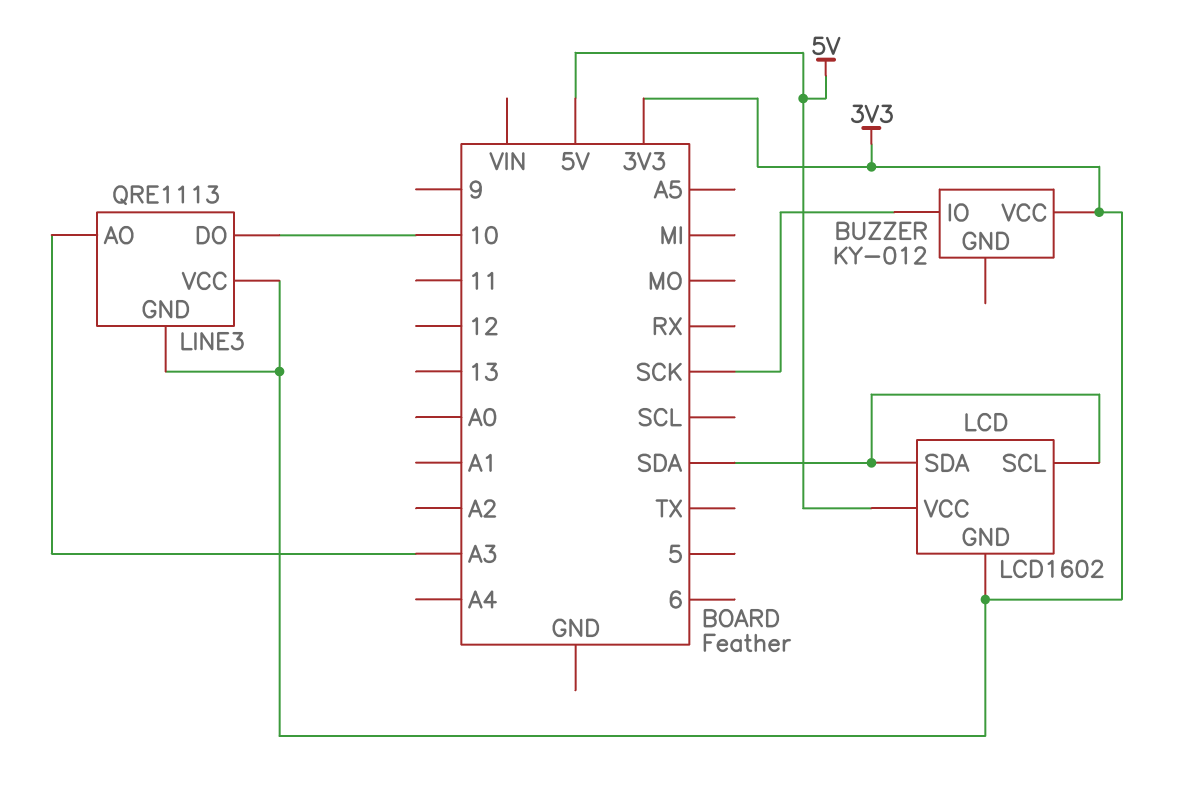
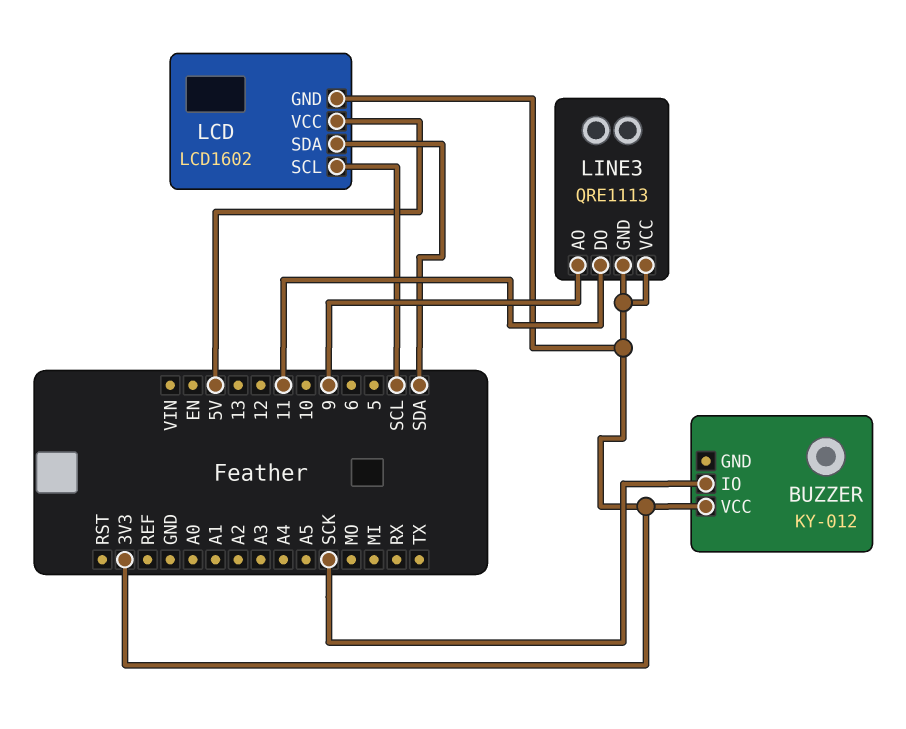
LCD pin SCL: SDA -> SCL
LINE3 pin AO: A3 -> 9
LINE3 pin DO: 10 -> 11

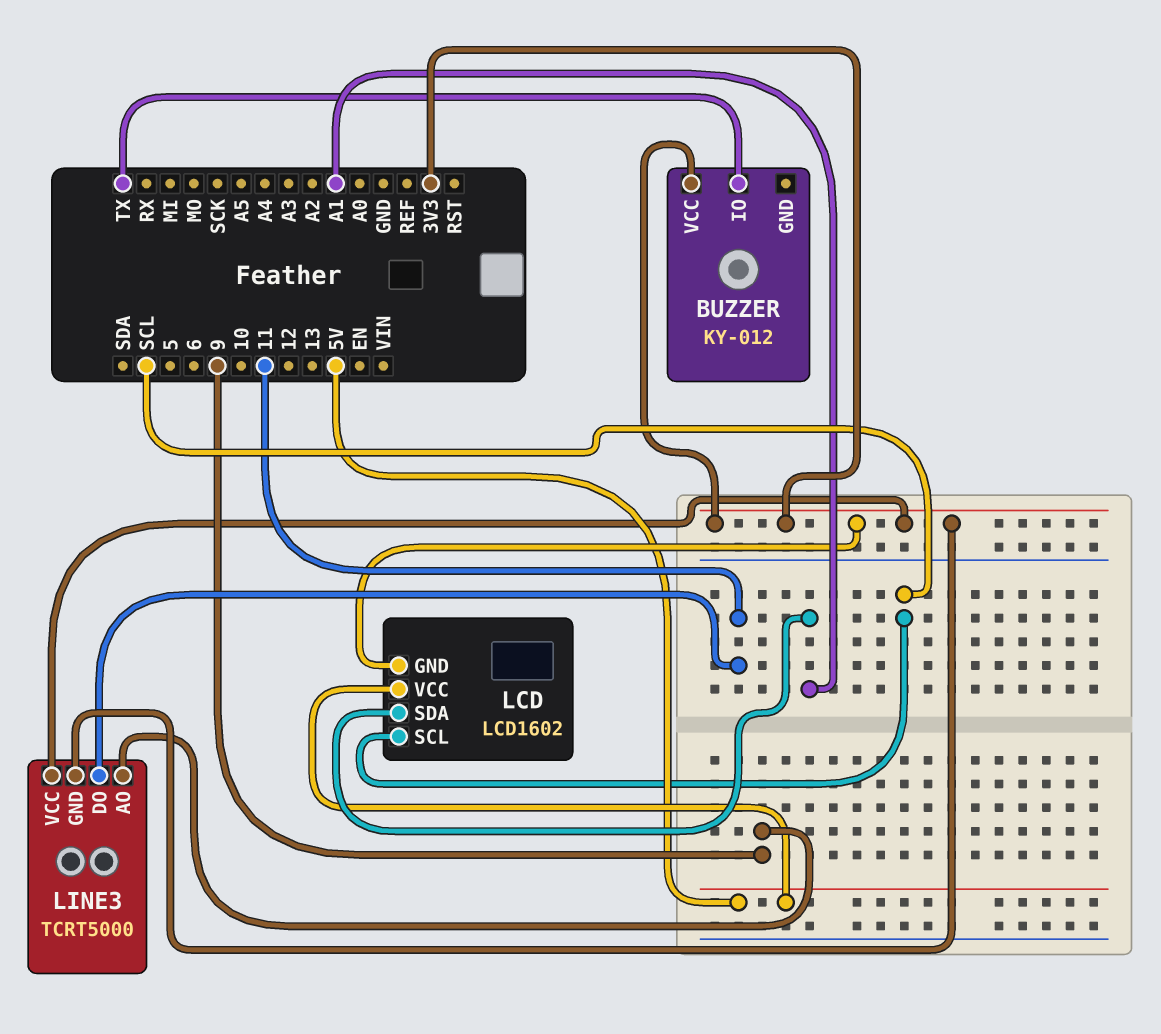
BUZZER pin IO: SCK -> TX
LCD pin SDA: SDA -> A1
LINE3: QRE1113 -> TCRT5000

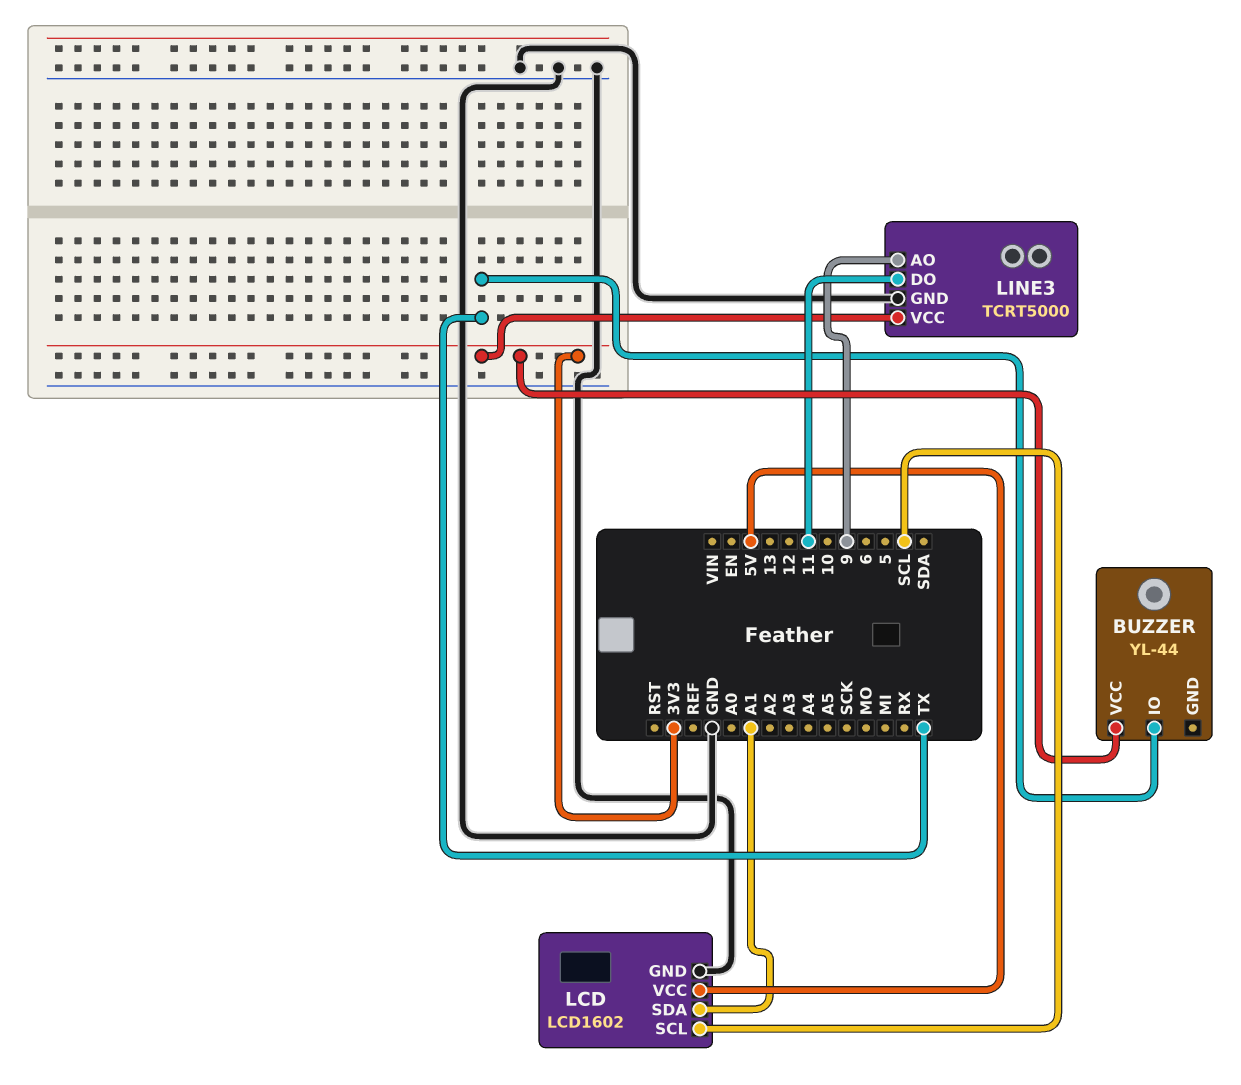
BUZZER: KY-012 -> YL-44
LCD pin GND: 3V3 -> GND
LINE3 pin GND: 3V3 -> GND

